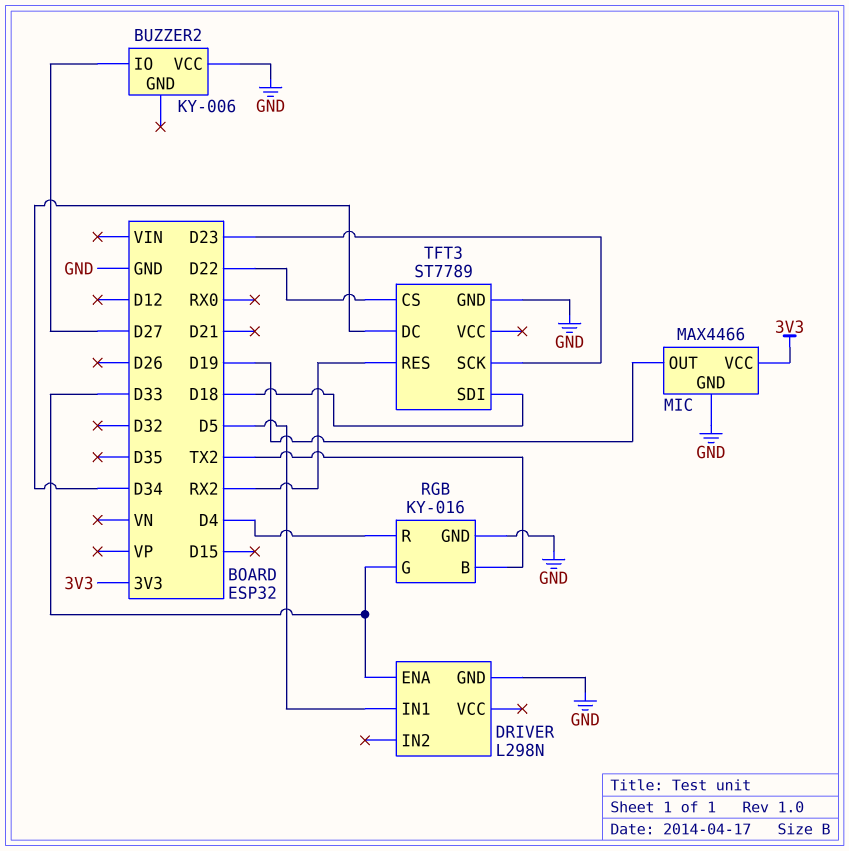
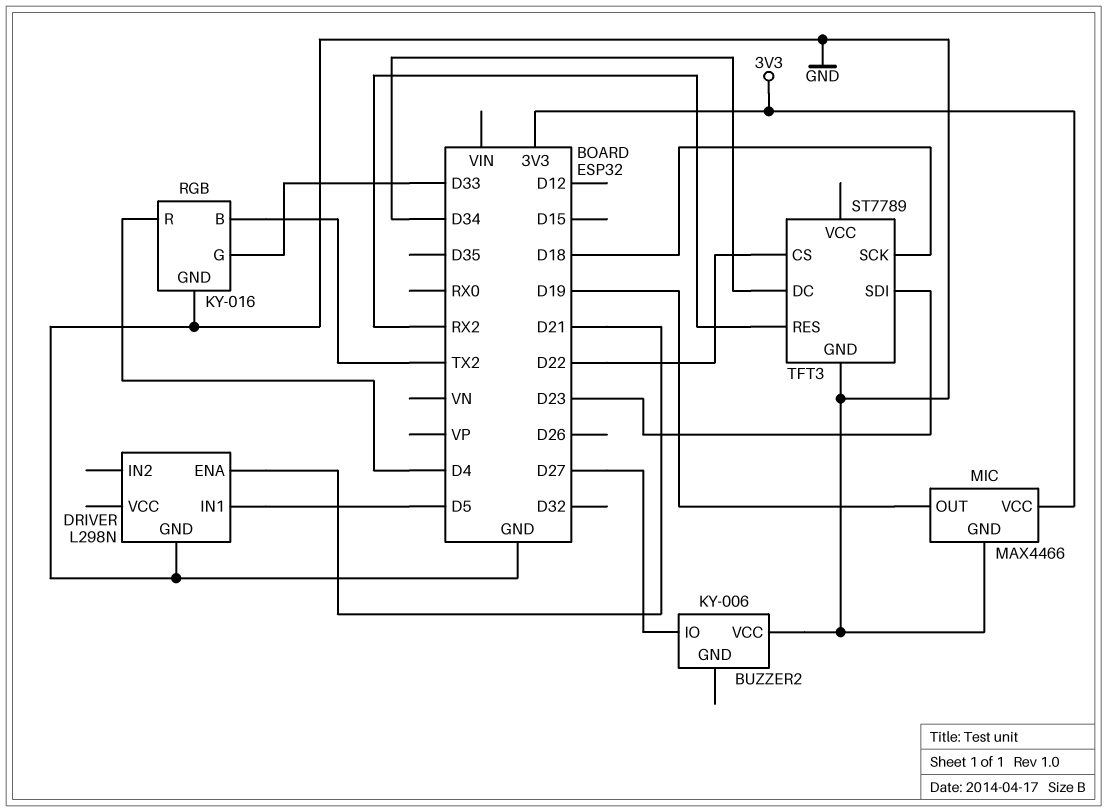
DRIVER pin ENA: D33 -> D21
TFT3 pin SCK: D23 -> D18
TFT3 pin SDI: D18 -> D23

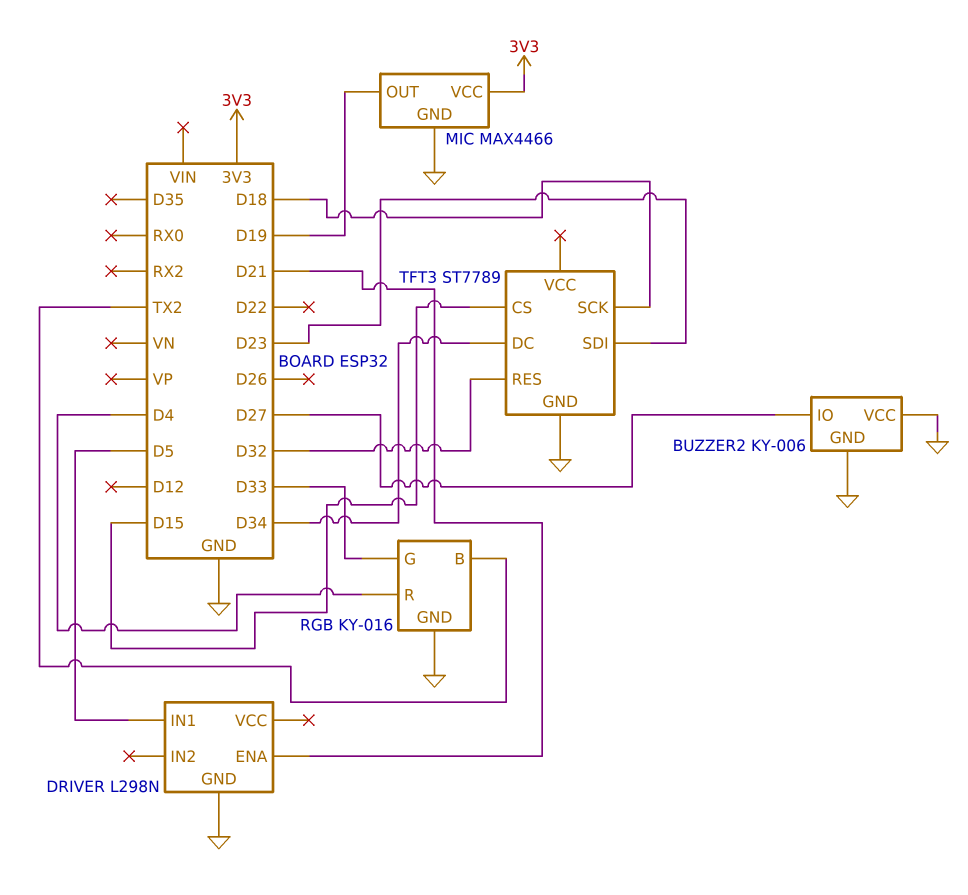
BUZZER2 pin GND: none -> GND
TFT3 pin CS: D22 -> D15
TFT3 pin RES: RX2 -> D32

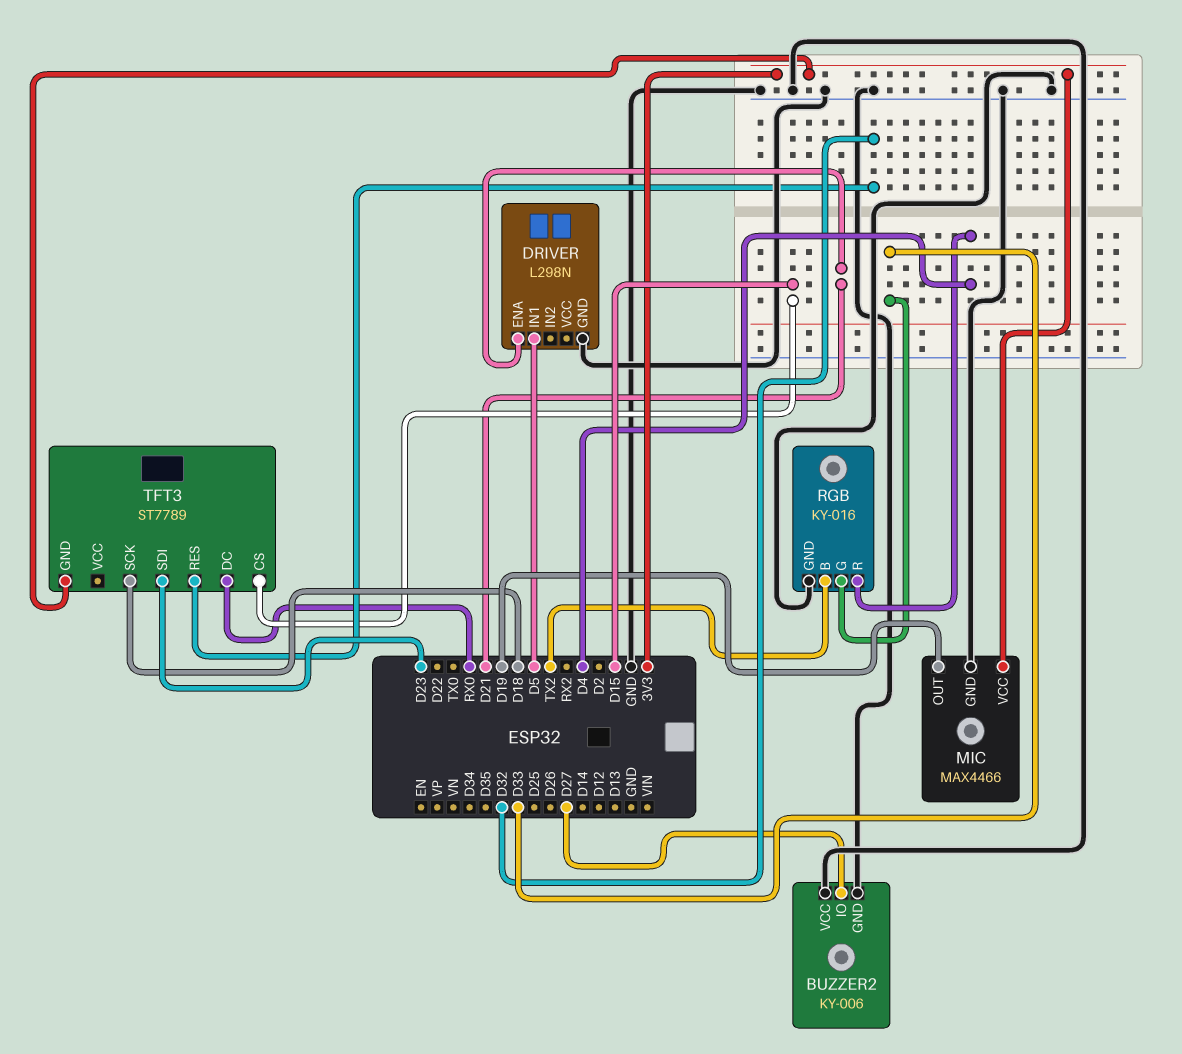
TFT3 pin DC: D34 -> RX0
TFT3 pin GND: GND -> 3V3

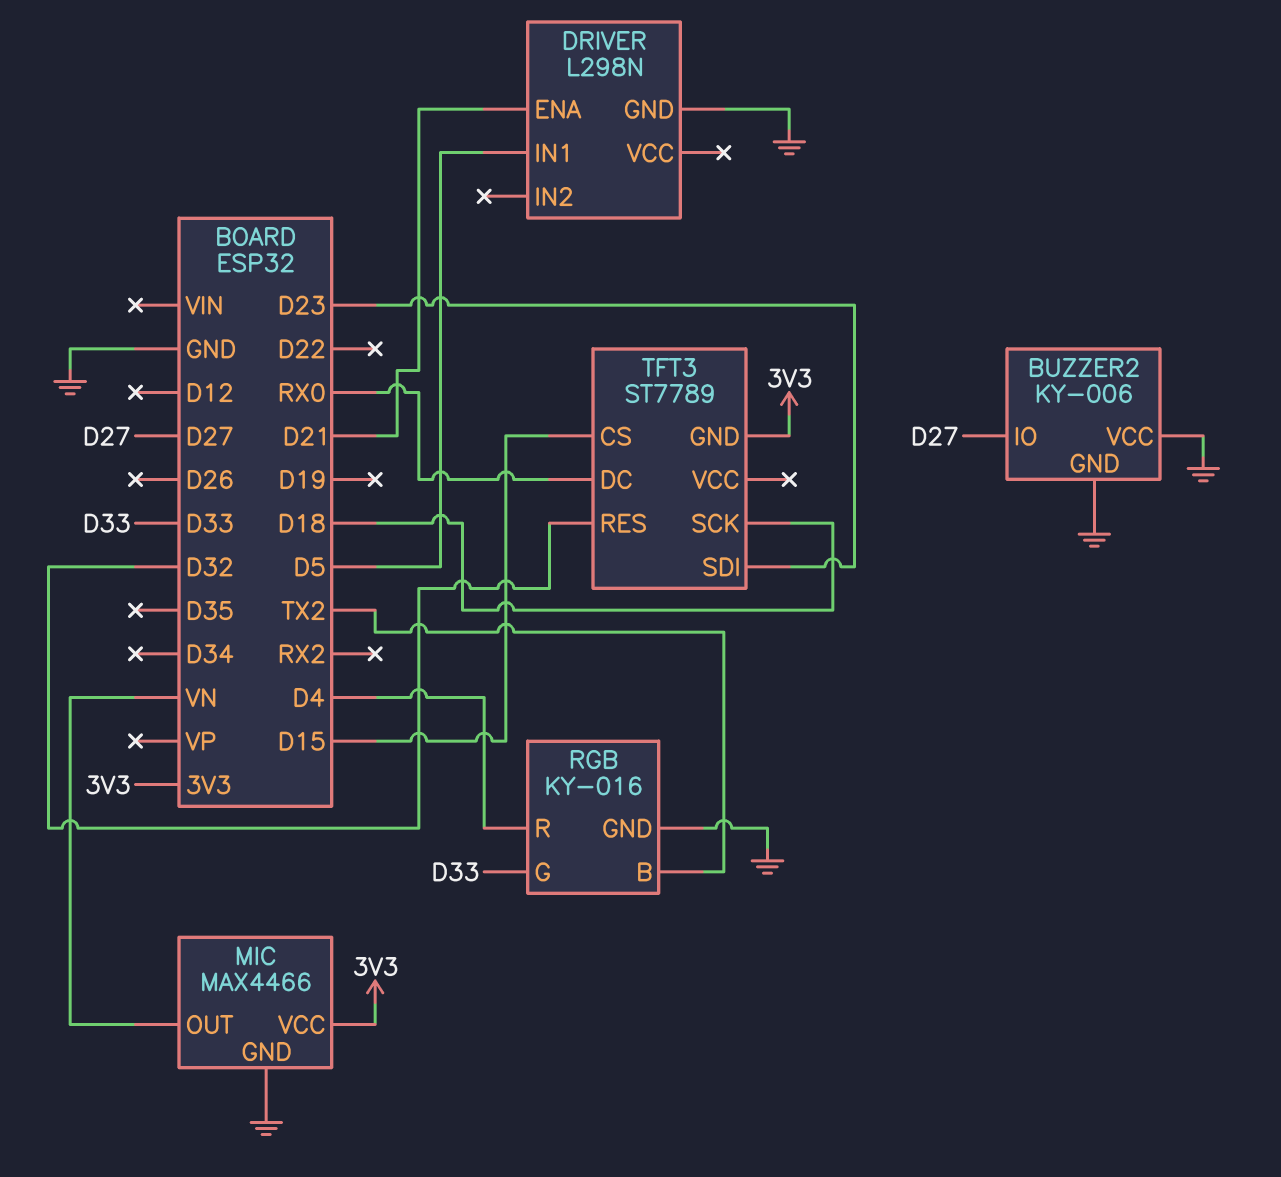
MIC pin OUT: D19 -> VN

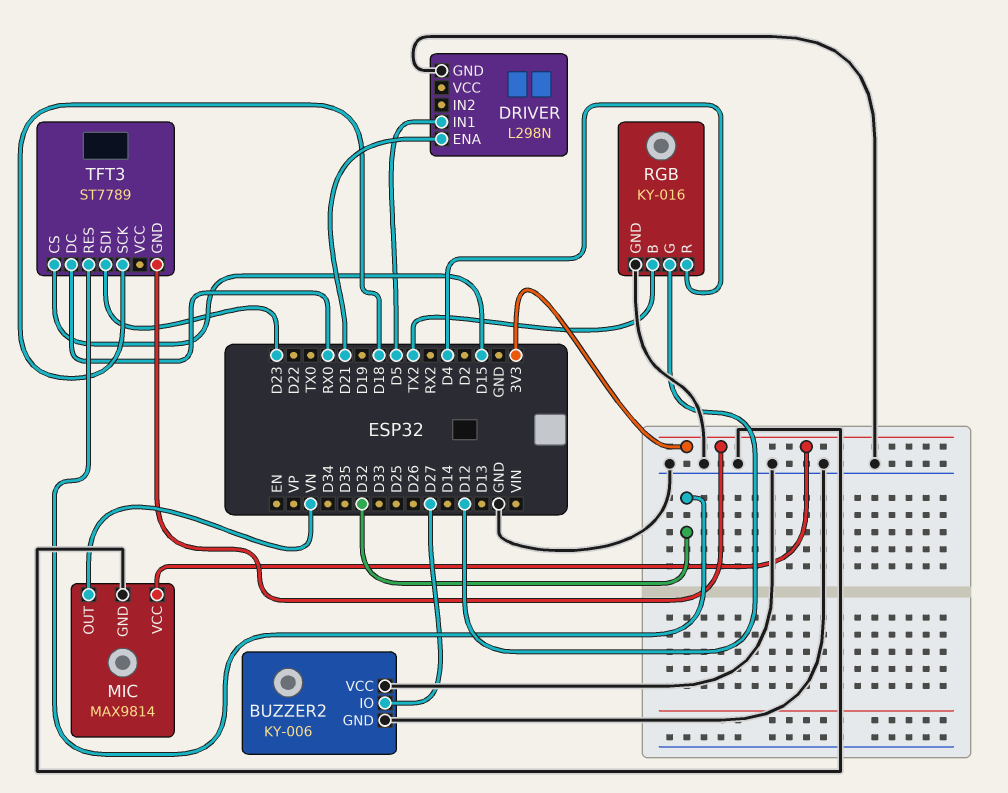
MIC: MAX4466 -> MAX9814
RGB pin G: D33 -> D12

